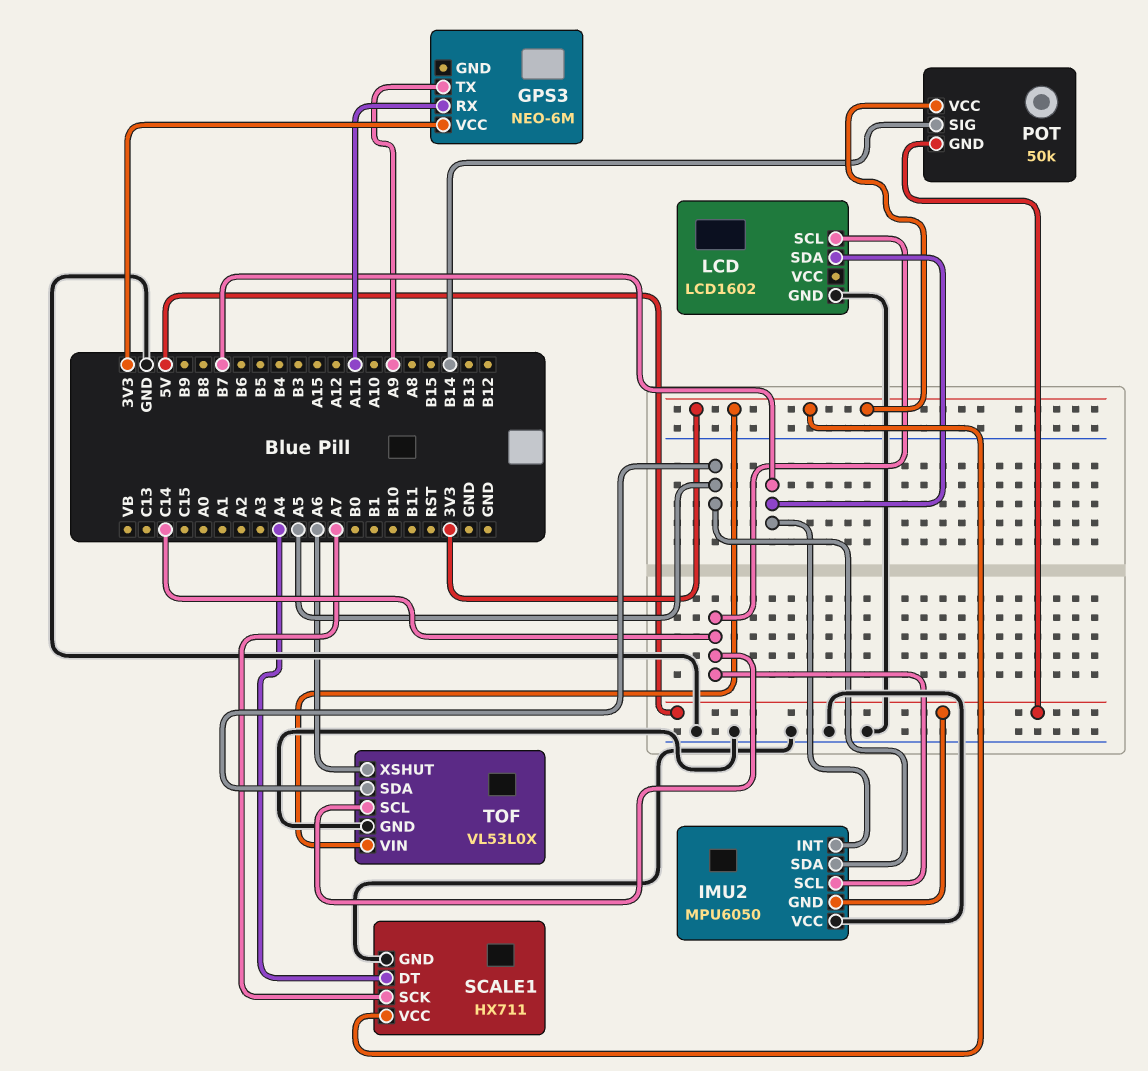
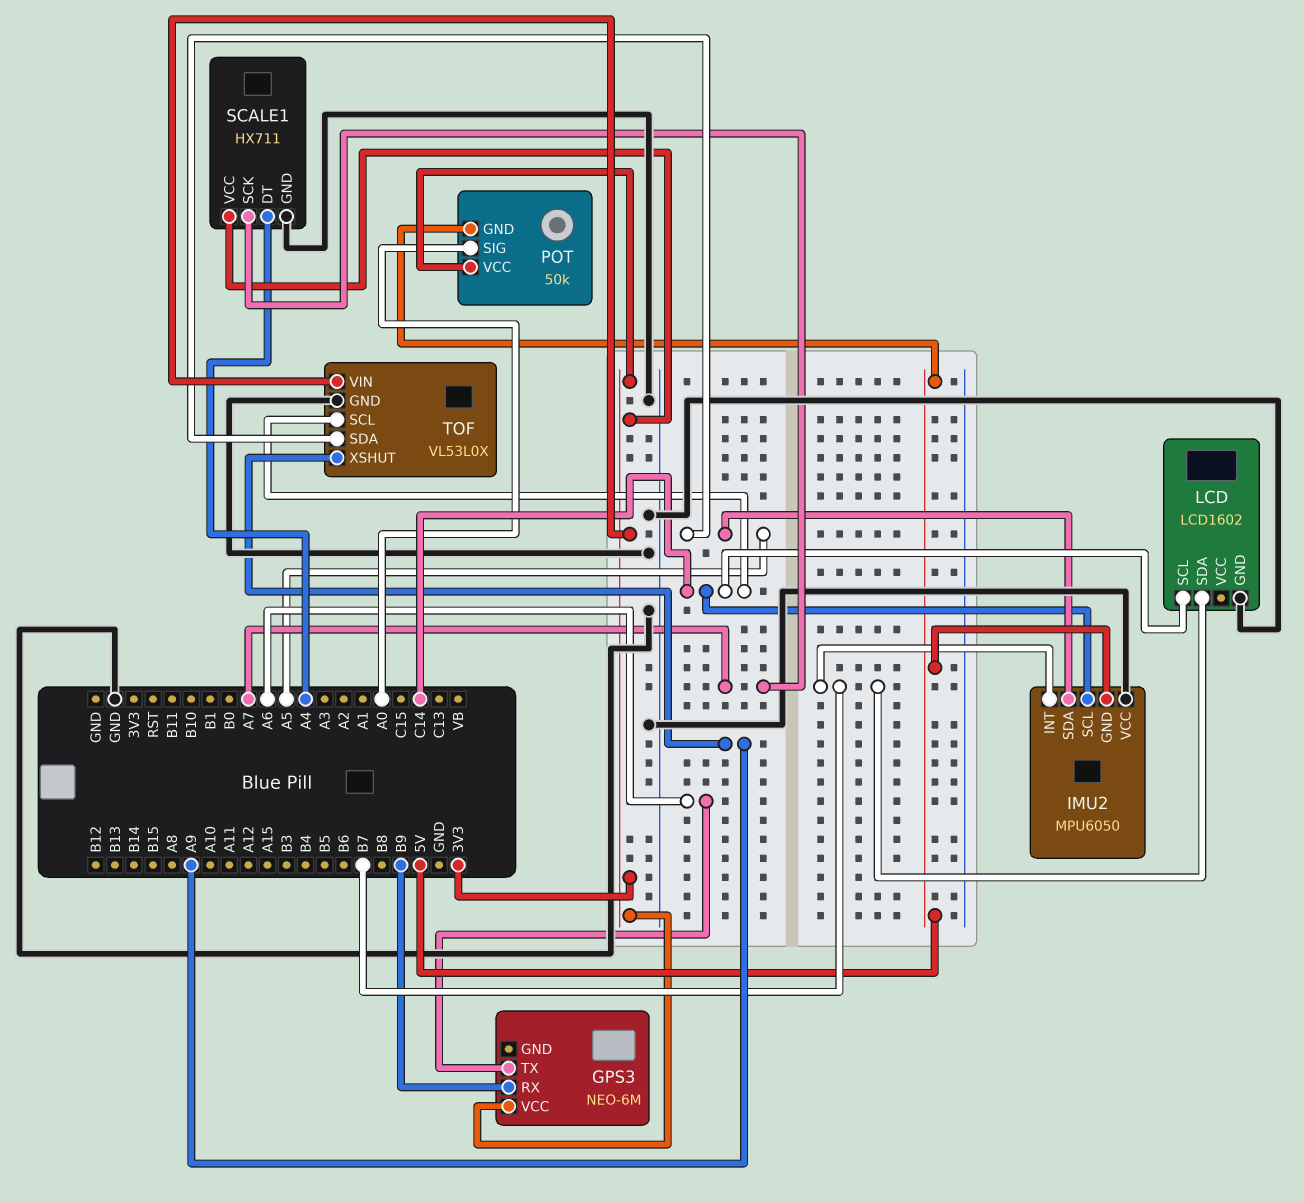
GPS3 pin RX: A11 -> B9
GPS3 pin TX: A9 -> A6
POT pin SIG: B14 -> A0
TOF pin XSHUT: A6 -> A9

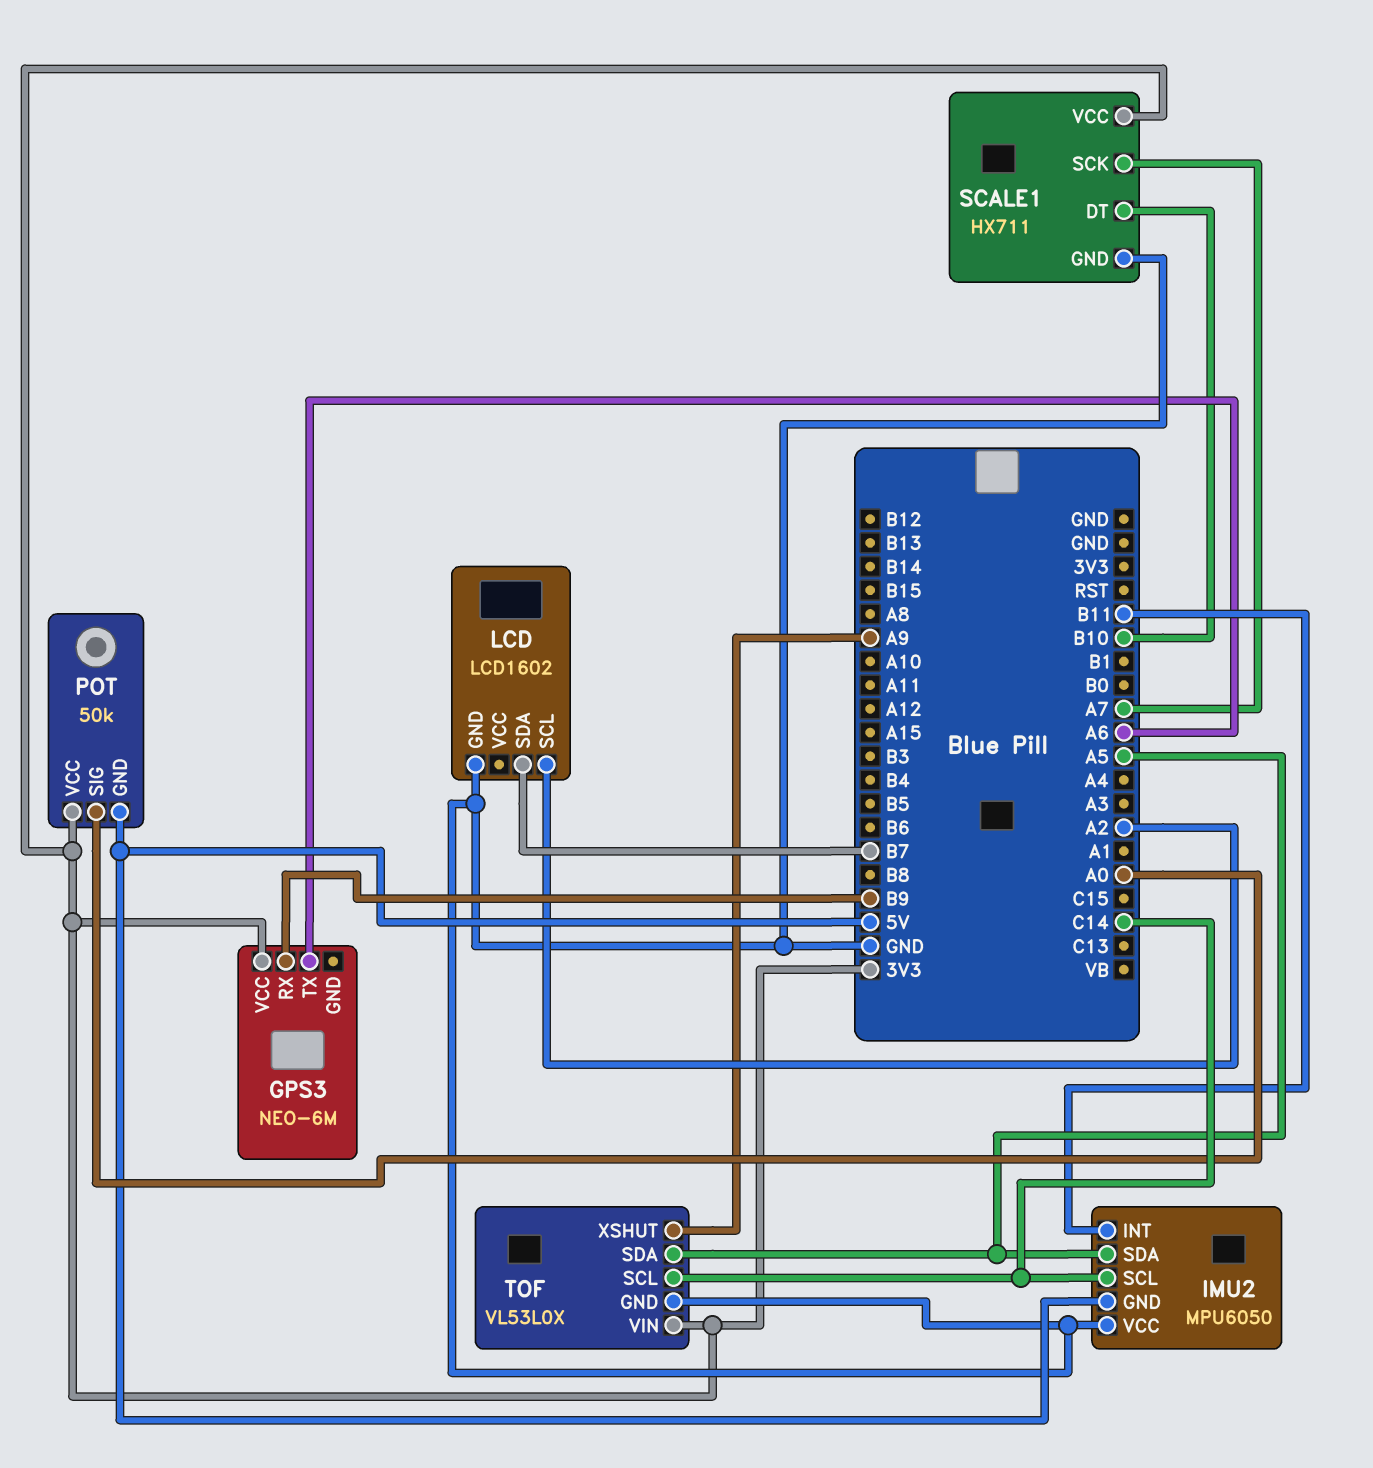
IMU2 pin INT: B7 -> B11
LCD pin SCL: C14 -> A2
SCALE1 pin DT: A4 -> B10

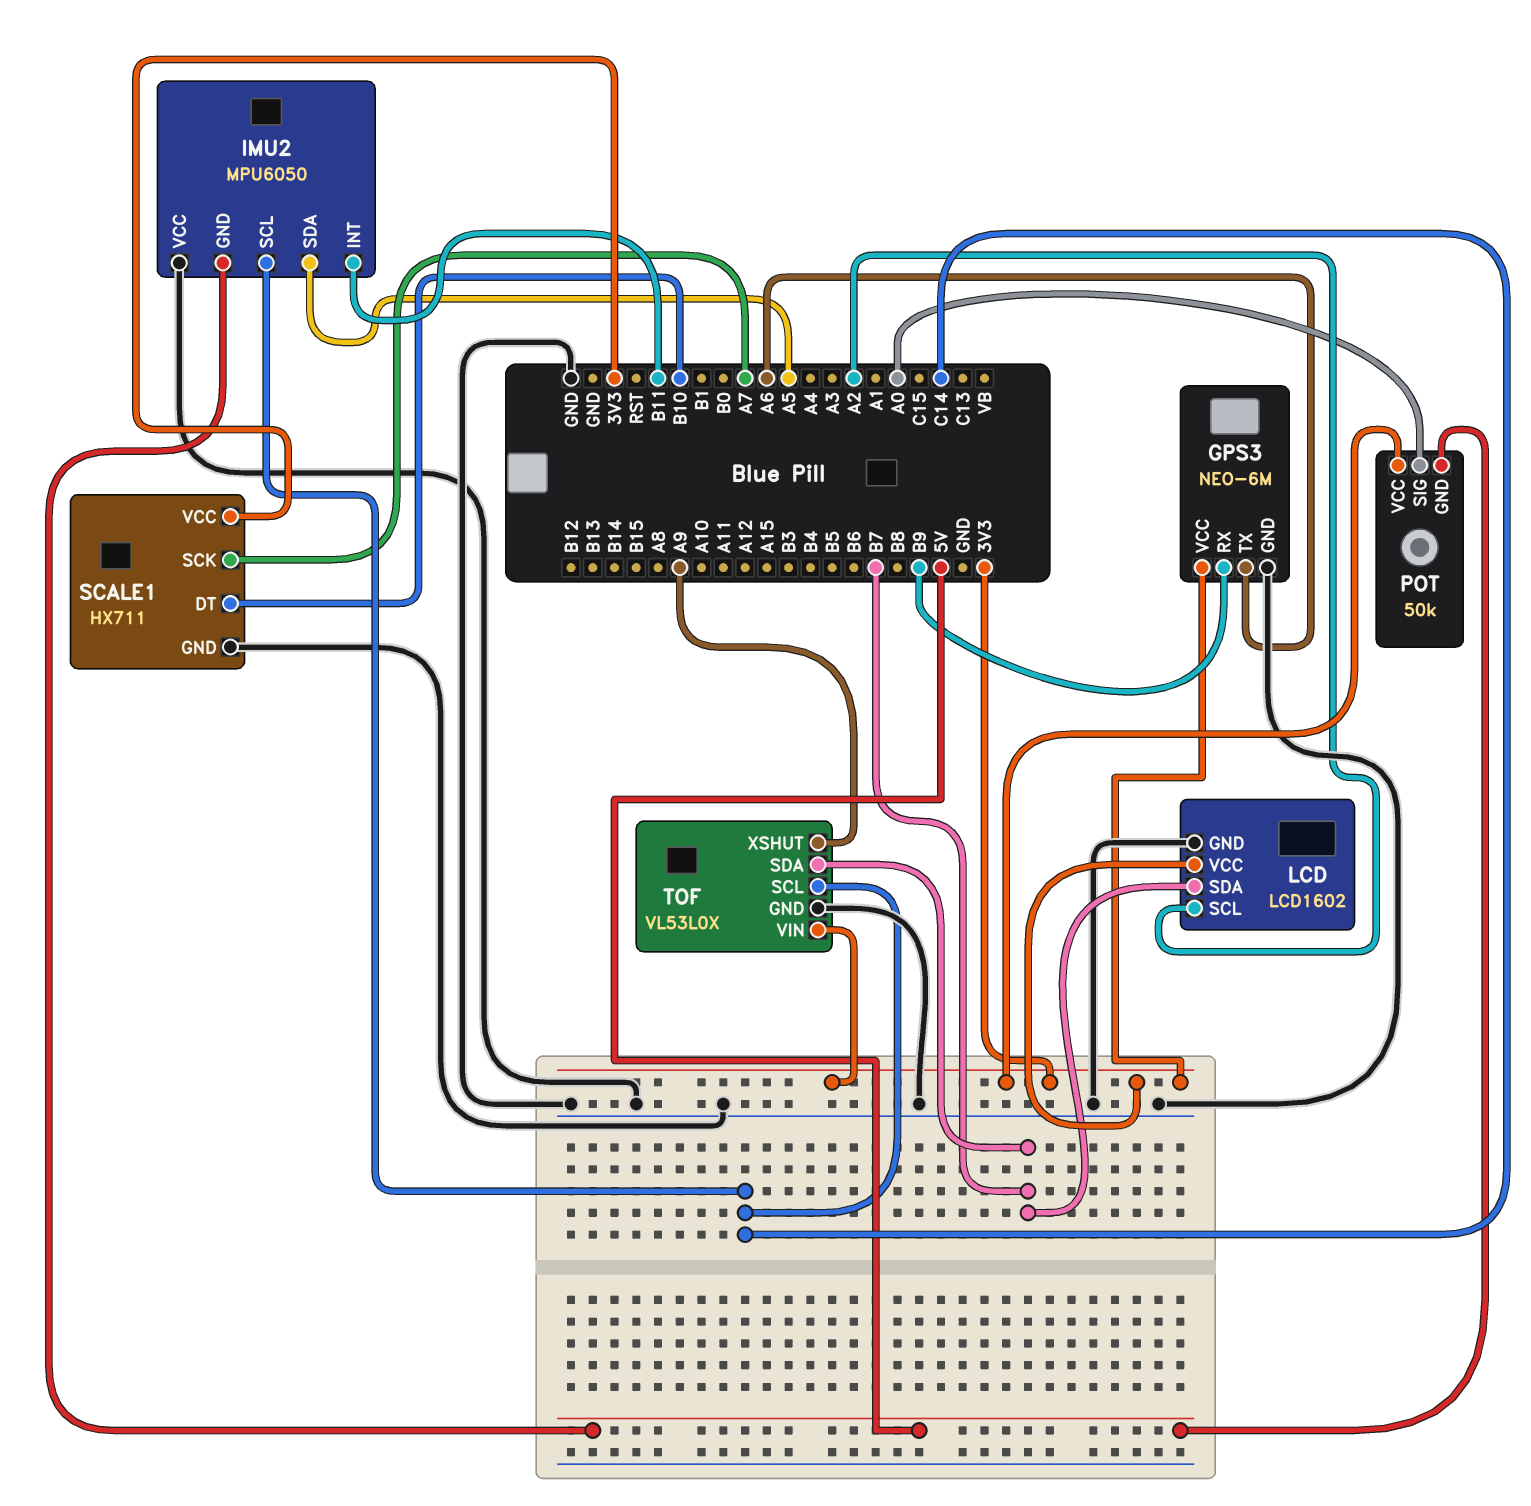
GPS3 pin GND: none -> GND
LCD pin VCC: none -> 3V3
TOF pin SDA: A5 -> B7

